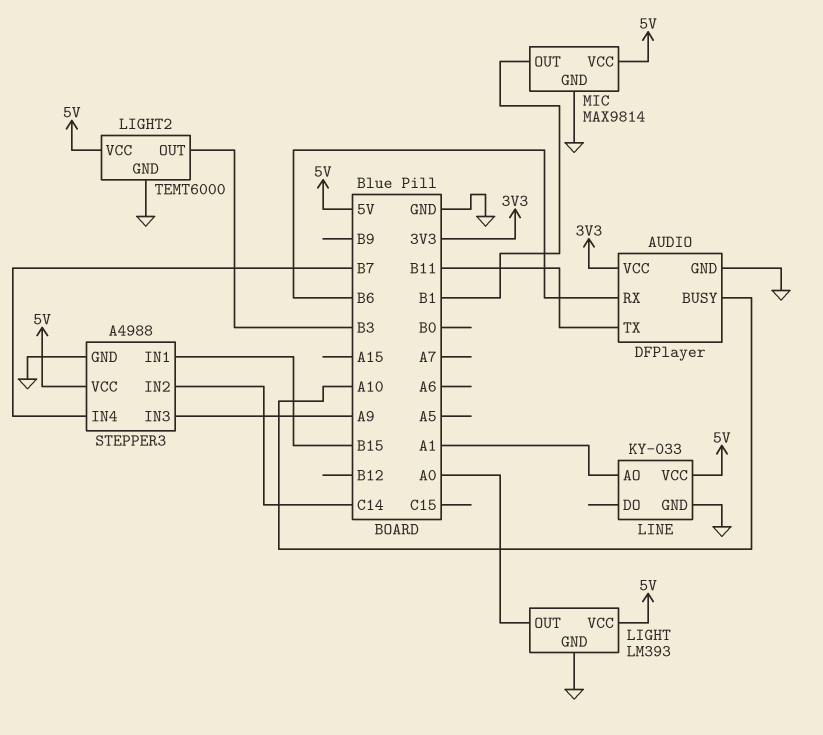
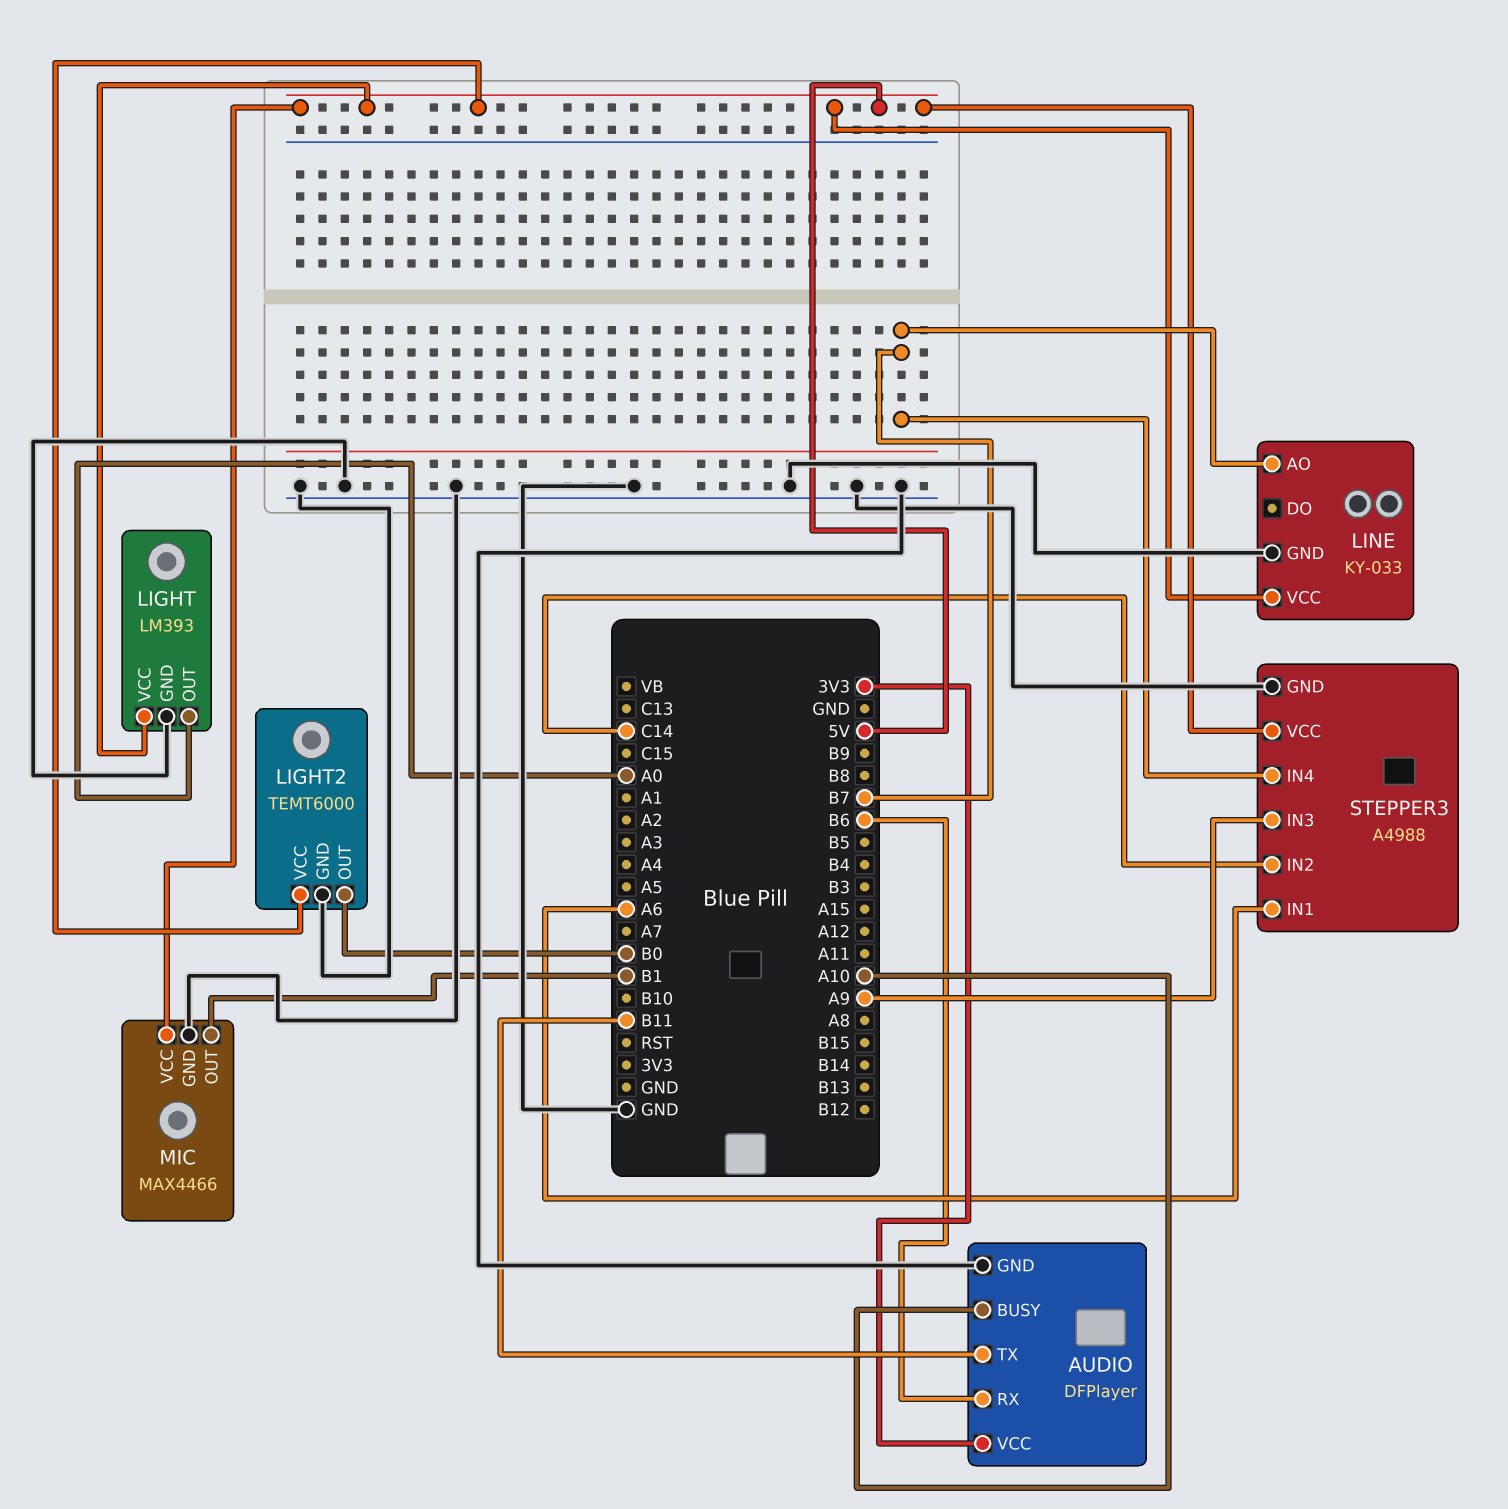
LIGHT2 pin OUT: B3 -> B0
LINE pin AO: A1 -> B7
MIC: MAX9814 -> MAX4466
STEPPER3 pin IN1: B15 -> A6

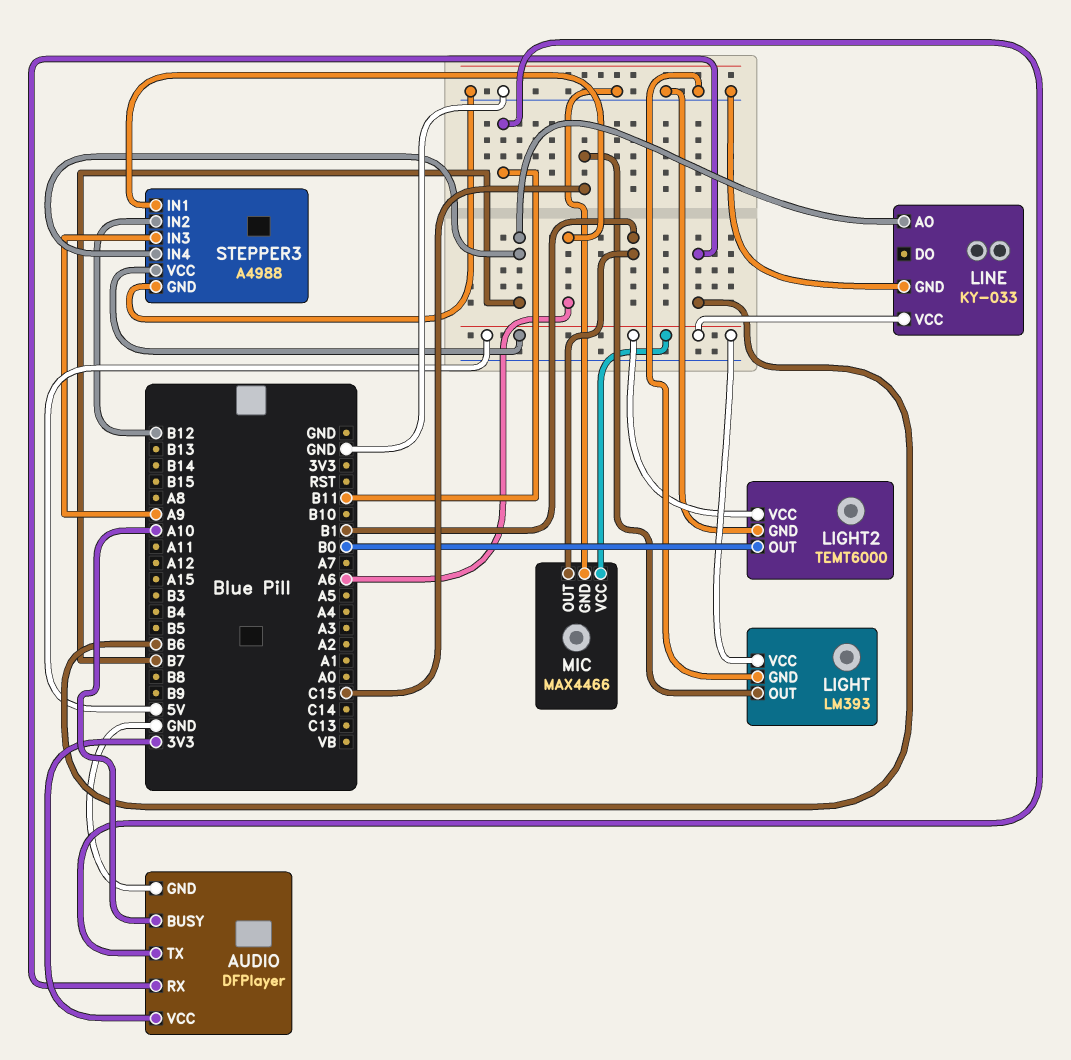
LIGHT pin OUT: A0 -> C15
STEPPER3 pin IN2: C14 -> B12

